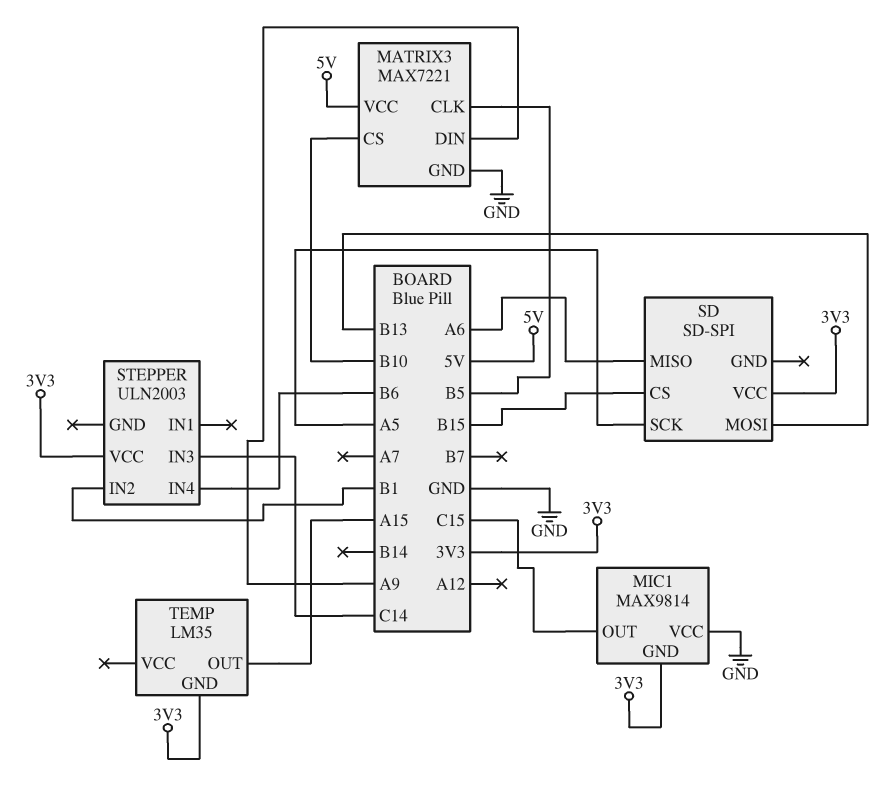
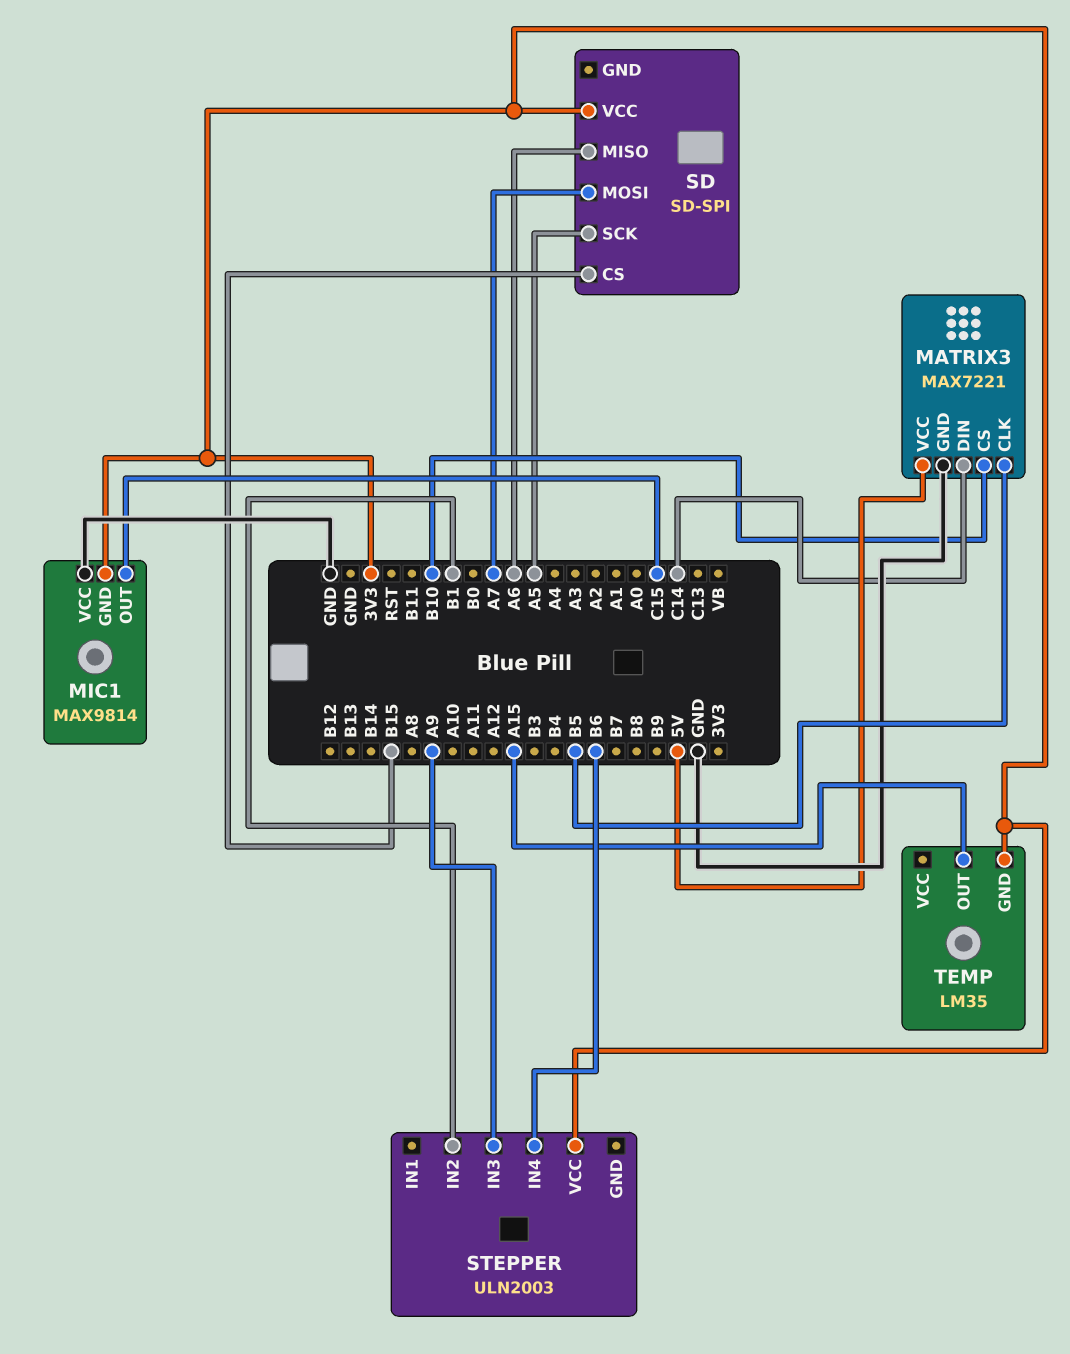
MATRIX3 pin DIN: A9 -> C14
SD pin MOSI: B13 -> A7
STEPPER pin IN3: C14 -> A9

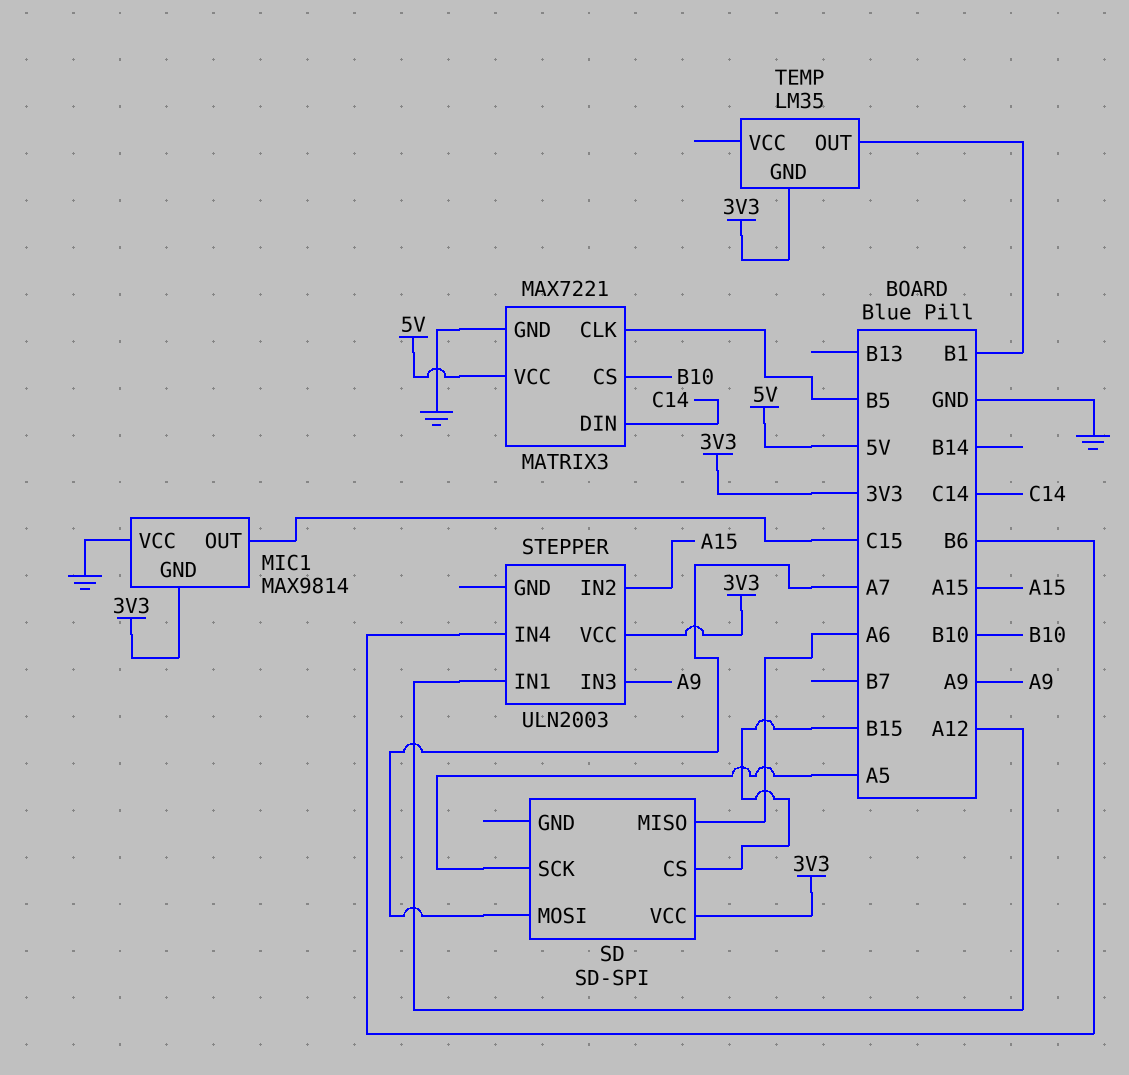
STEPPER pin IN1: none -> A12
STEPPER pin IN2: B1 -> A15
TEMP pin OUT: A15 -> B1

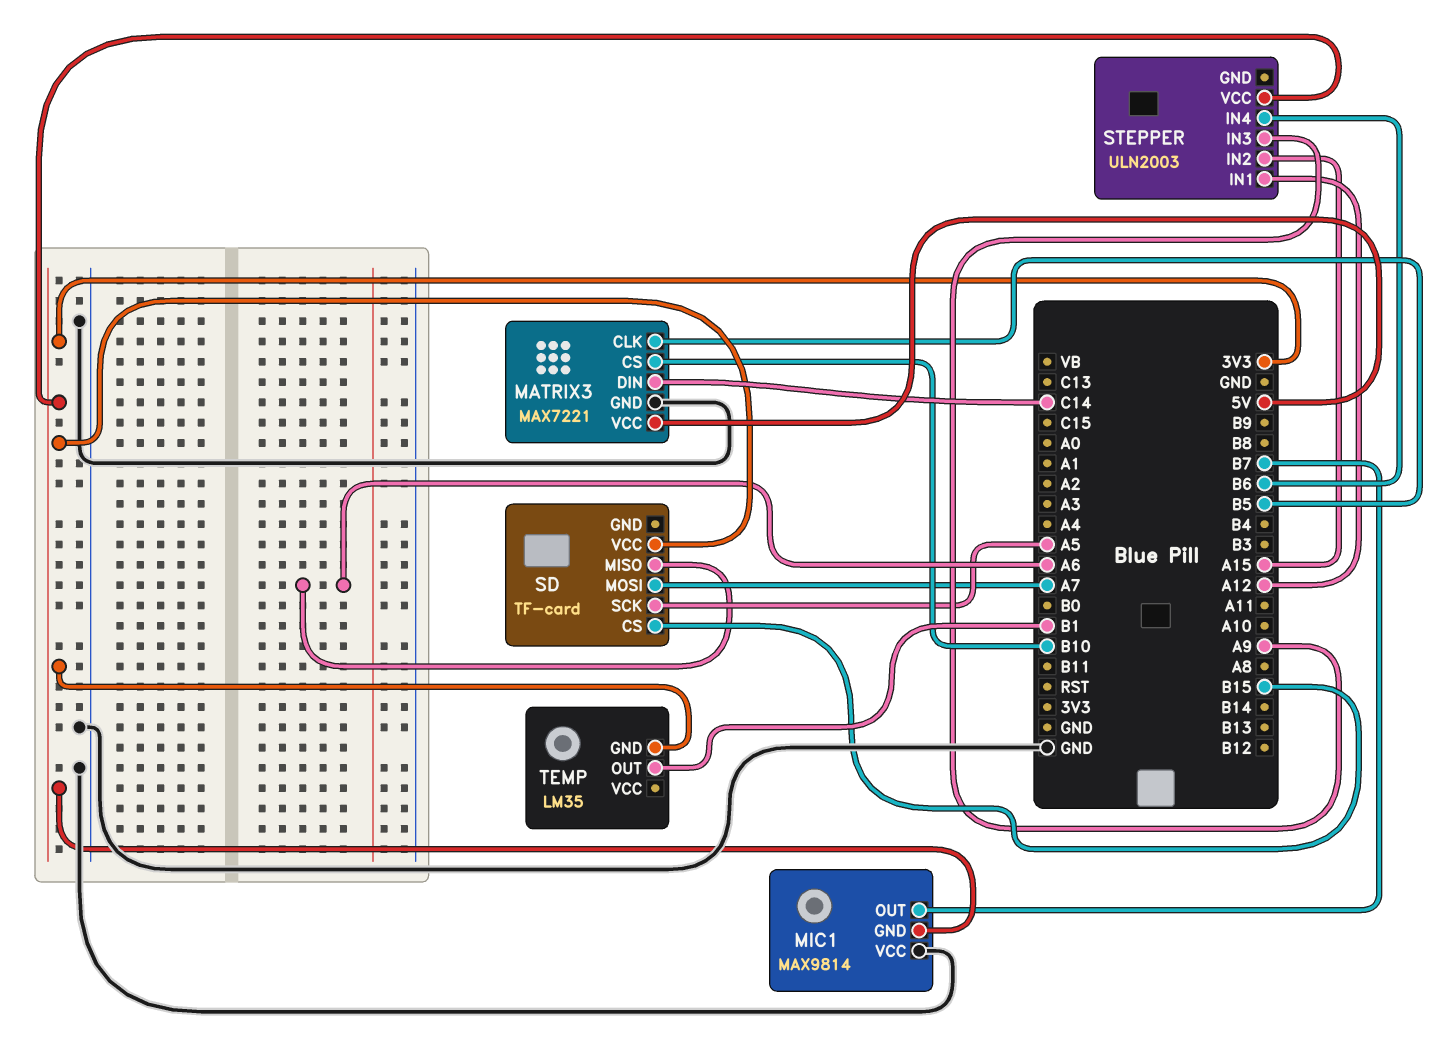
MIC1 pin OUT: C15 -> B7
SD: SD-SPI -> TF-card

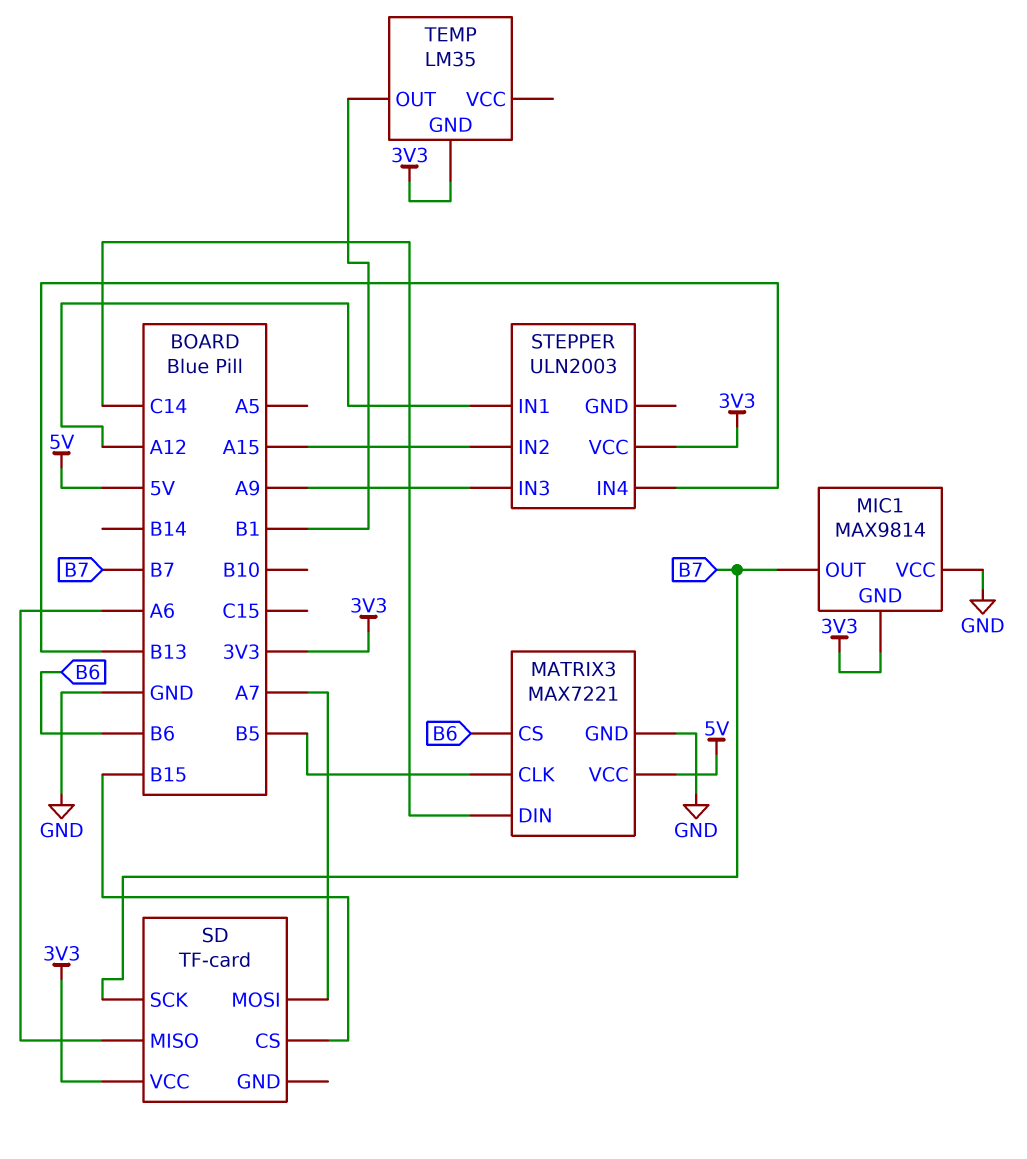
MATRIX3 pin CS: B10 -> B6
SD pin SCK: A5 -> B7
STEPPER pin IN4: B6 -> B13

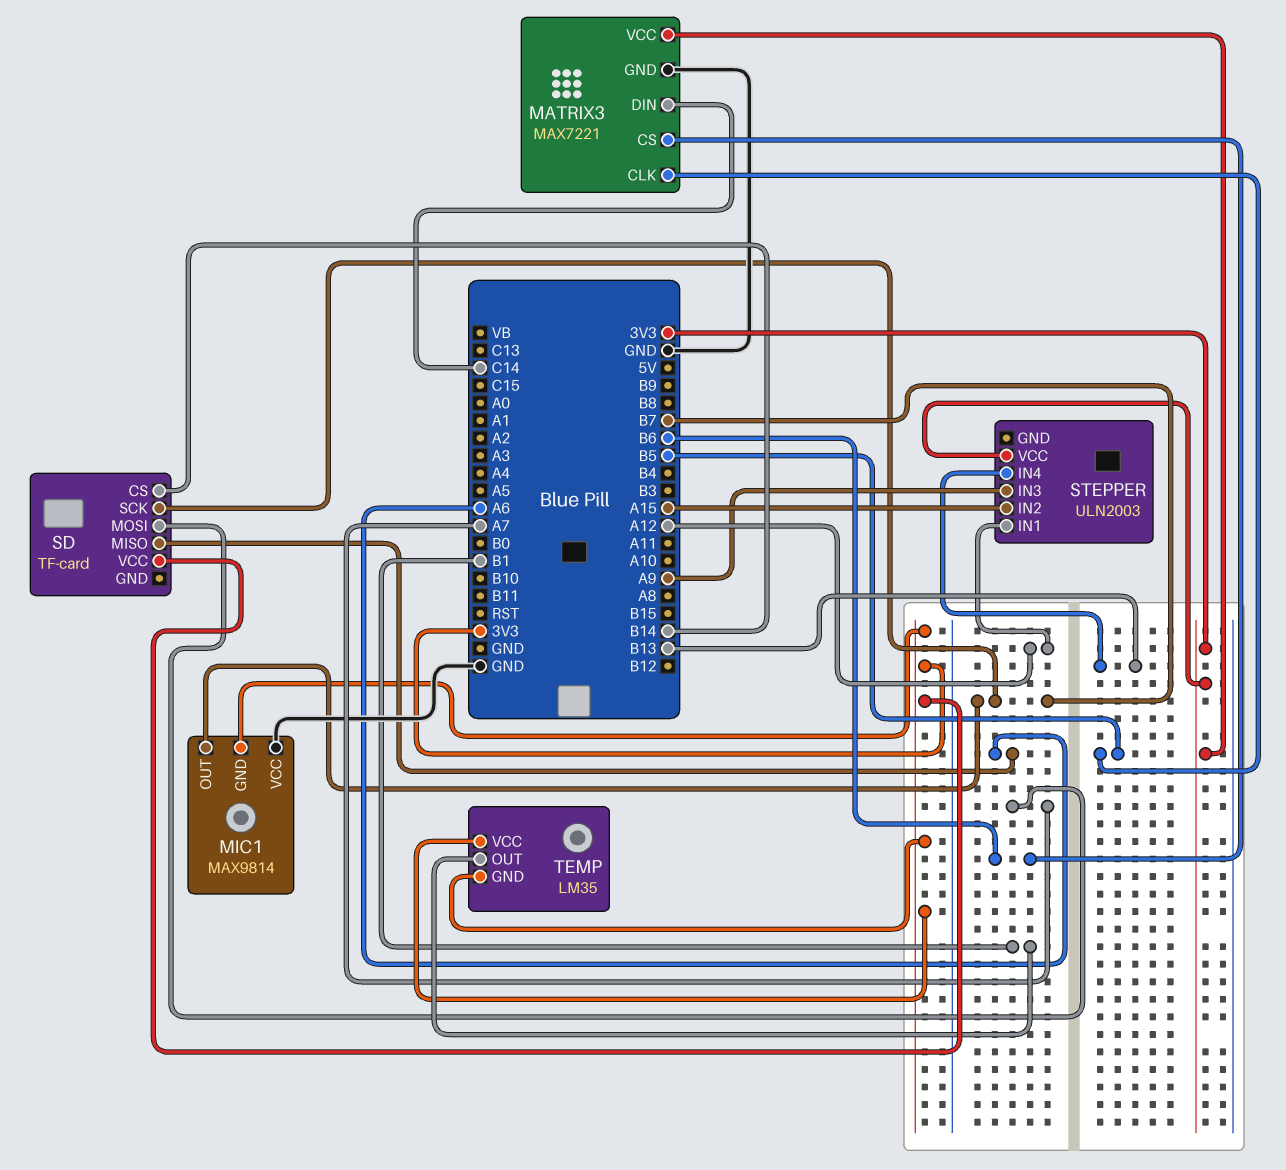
MATRIX3 pin VCC: 5V -> 3V3
SD pin CS: B15 -> B14
TEMP pin VCC: none -> 3V3

